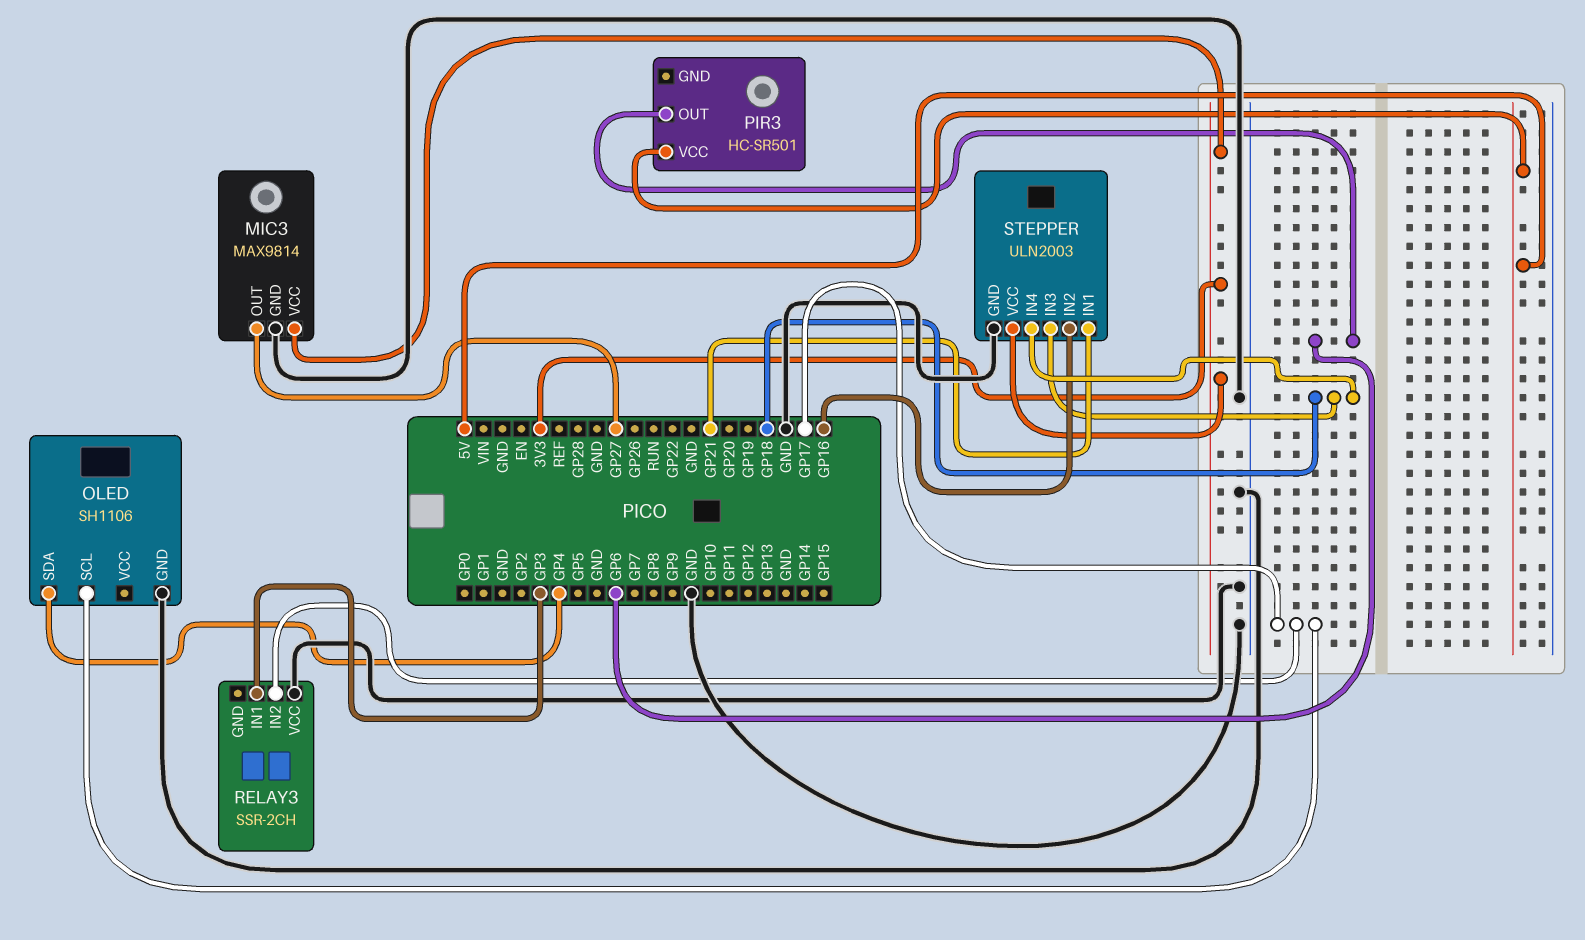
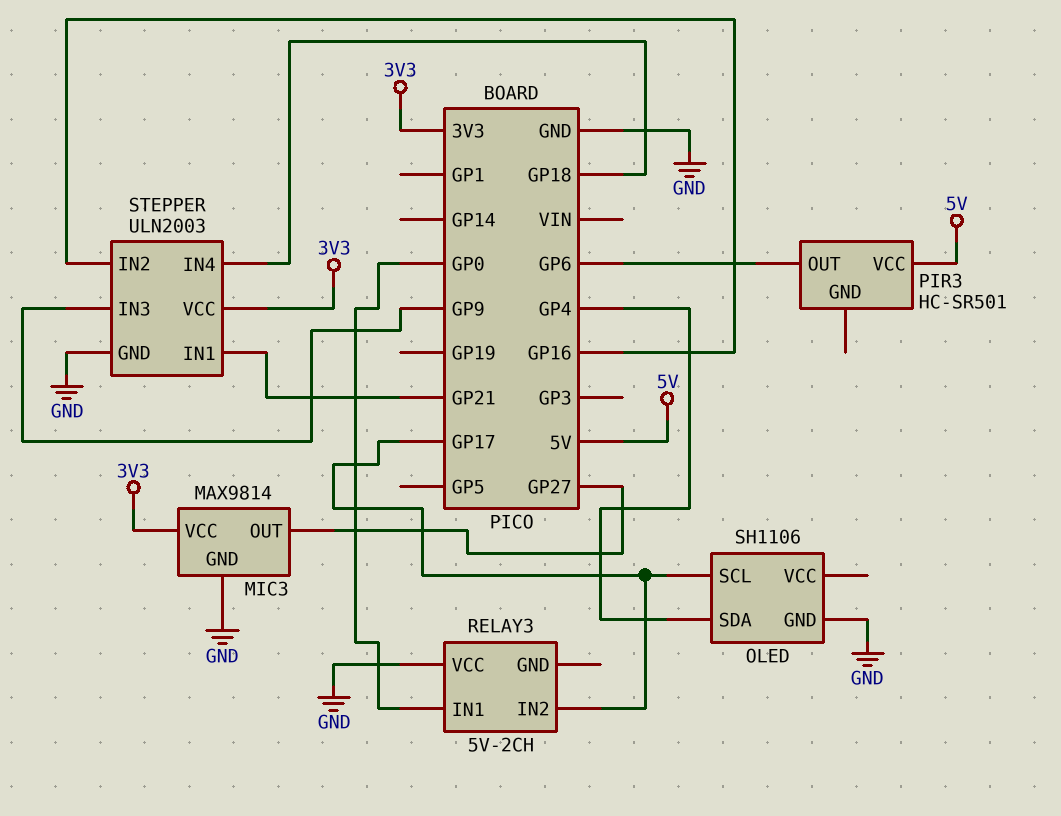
RELAY3: SSR-2CH -> 5V-2CH
RELAY3 pin IN1: GP3 -> GP0
STEPPER pin IN3: GP18 -> GP9

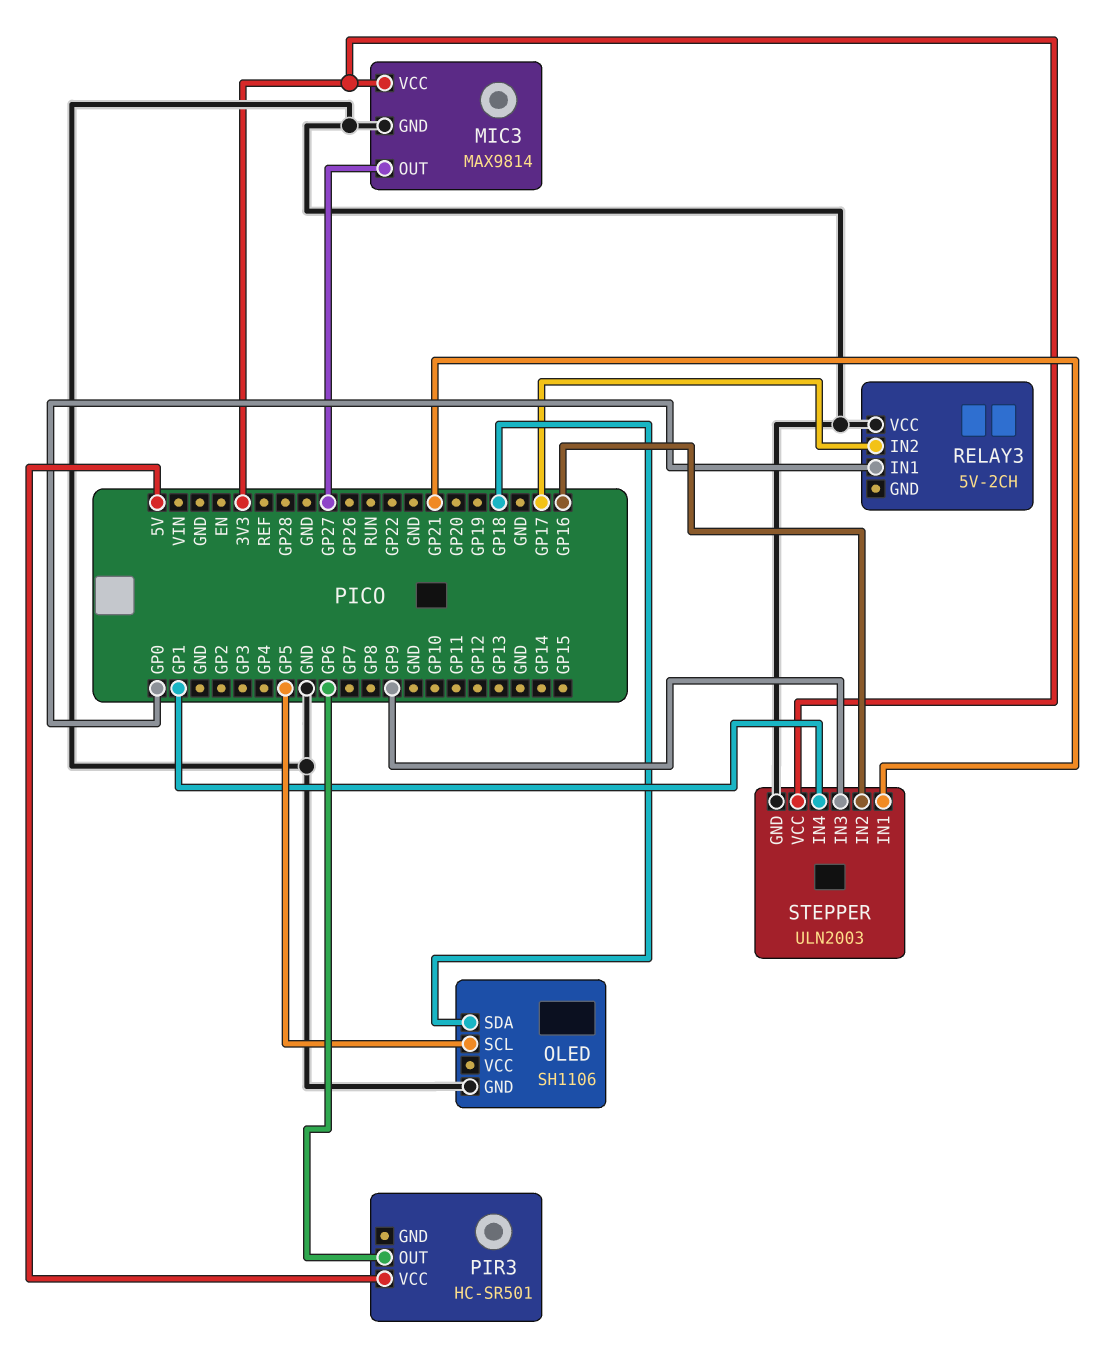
OLED pin SCL: GP17 -> GP5
OLED pin SDA: GP4 -> GP18
STEPPER pin IN4: GP18 -> GP1

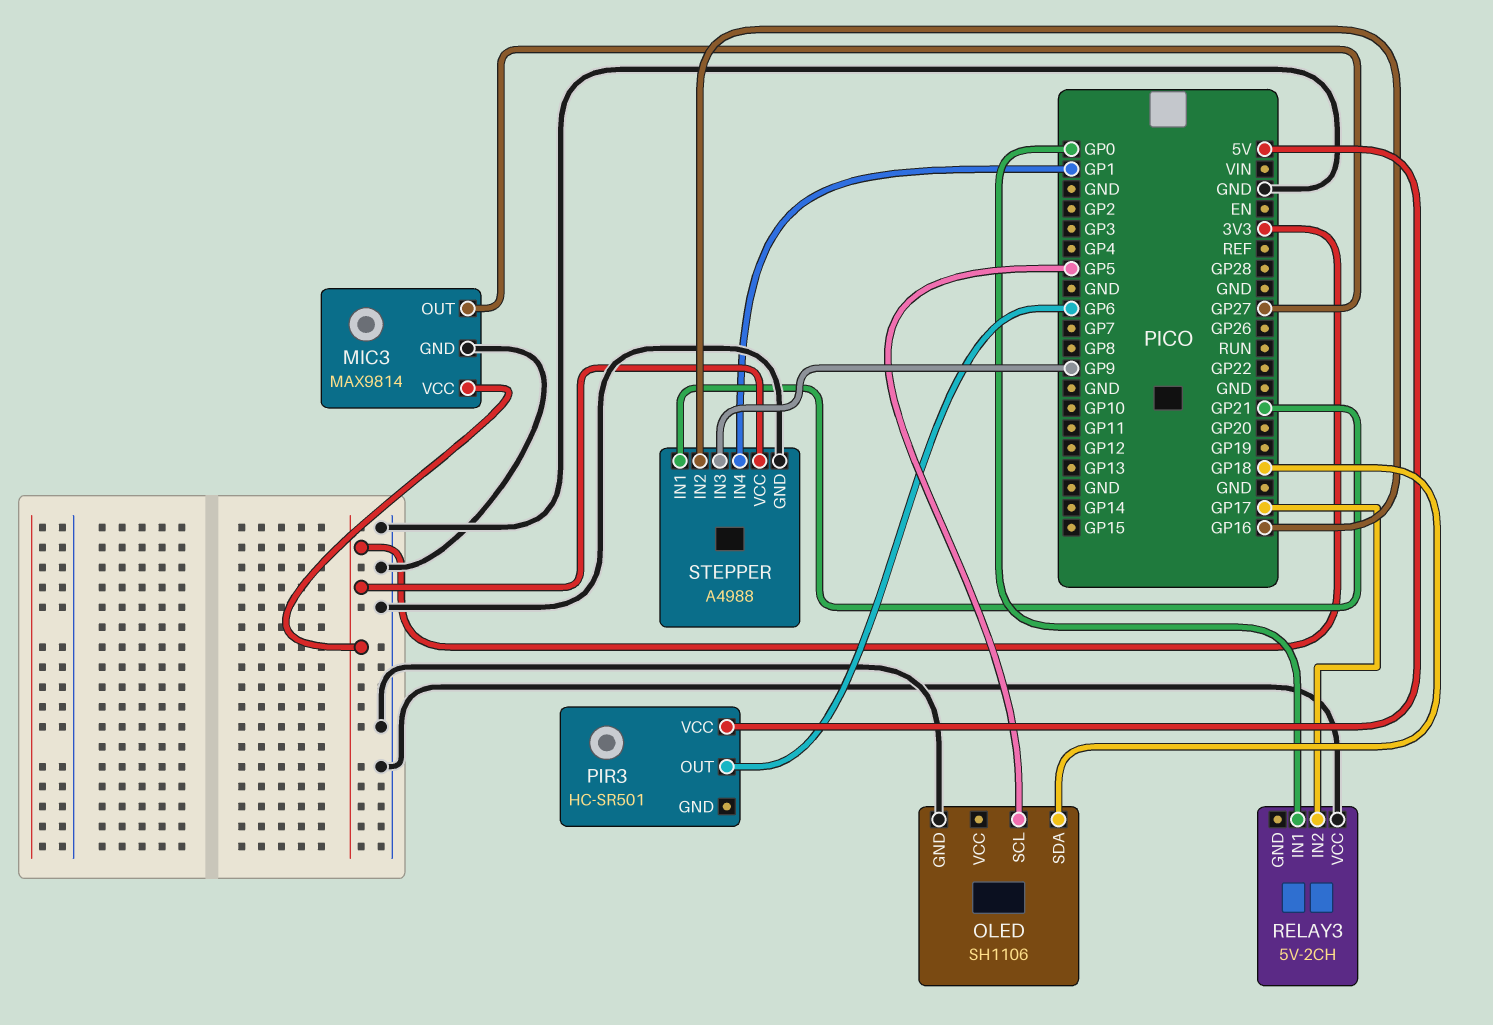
STEPPER: ULN2003 -> A4988

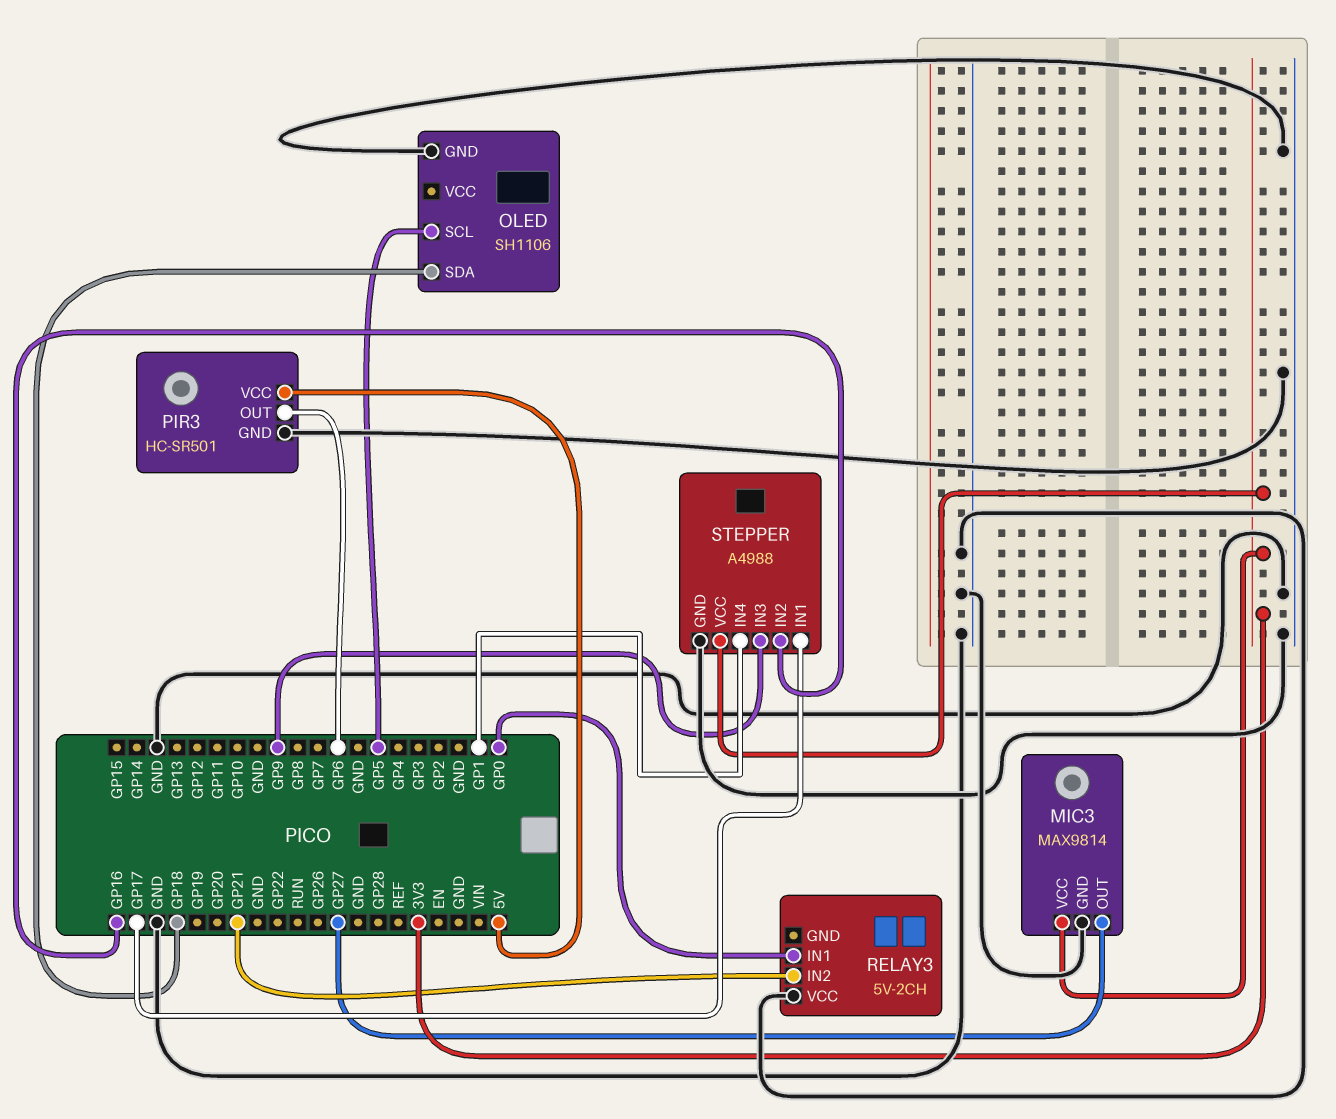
PIR3 pin GND: none -> GND
RELAY3 pin IN2: GP17 -> GP21
STEPPER pin IN1: GP21 -> GP17

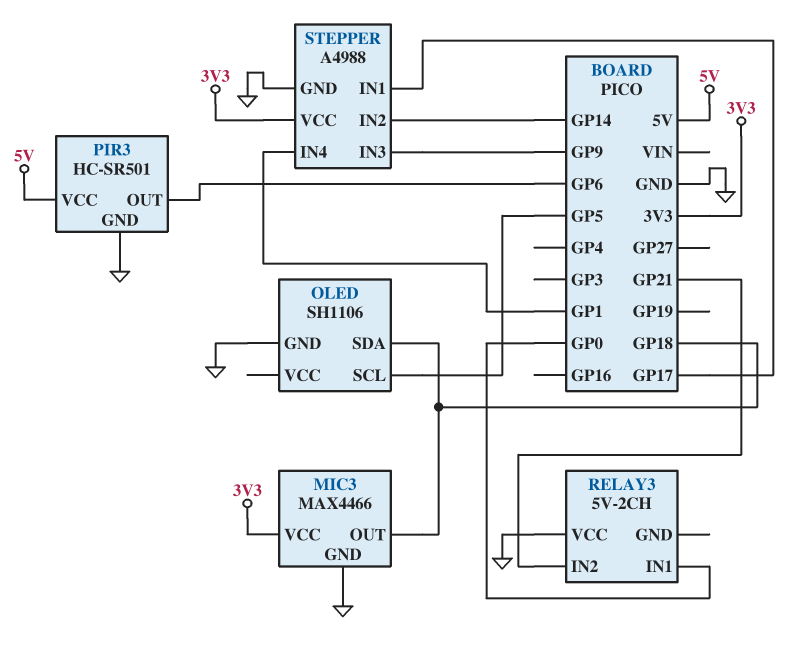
MIC3: MAX9814 -> MAX4466
MIC3 pin OUT: GP27 -> GP18
STEPPER pin IN2: GP16 -> GP14

